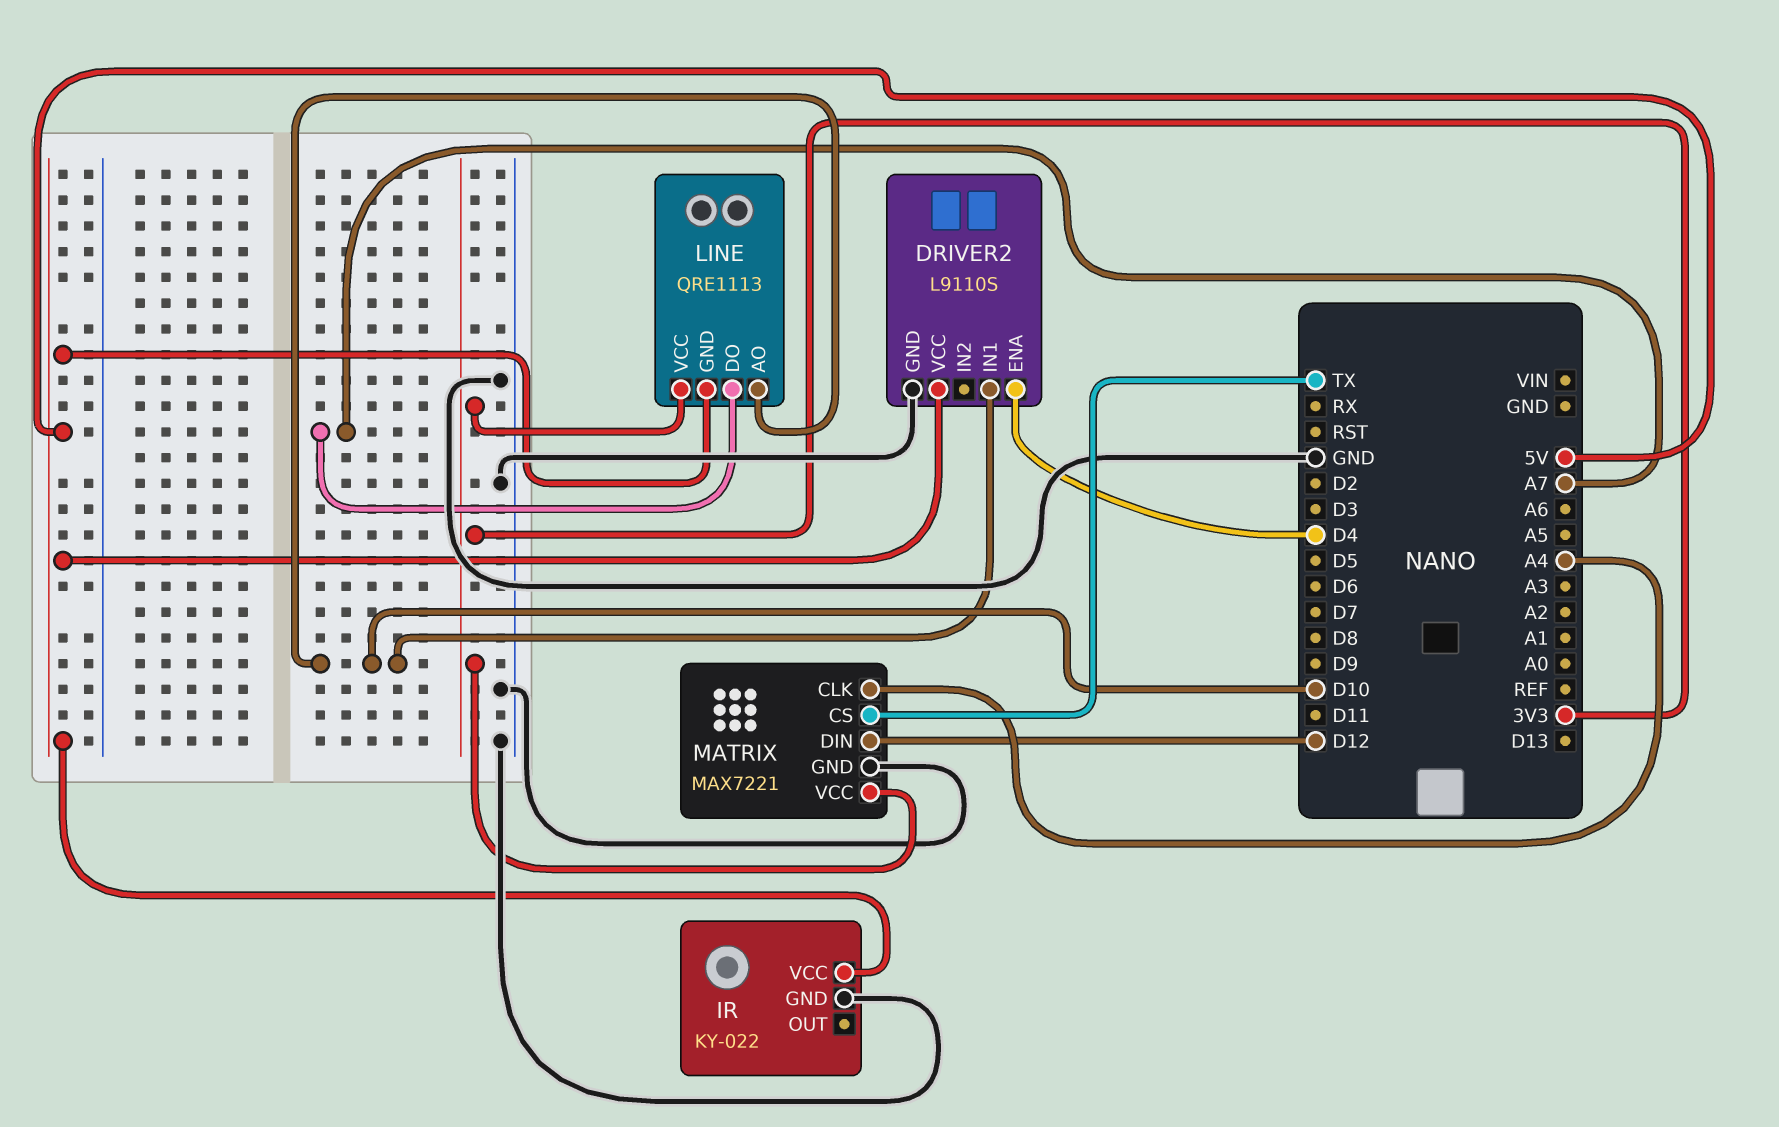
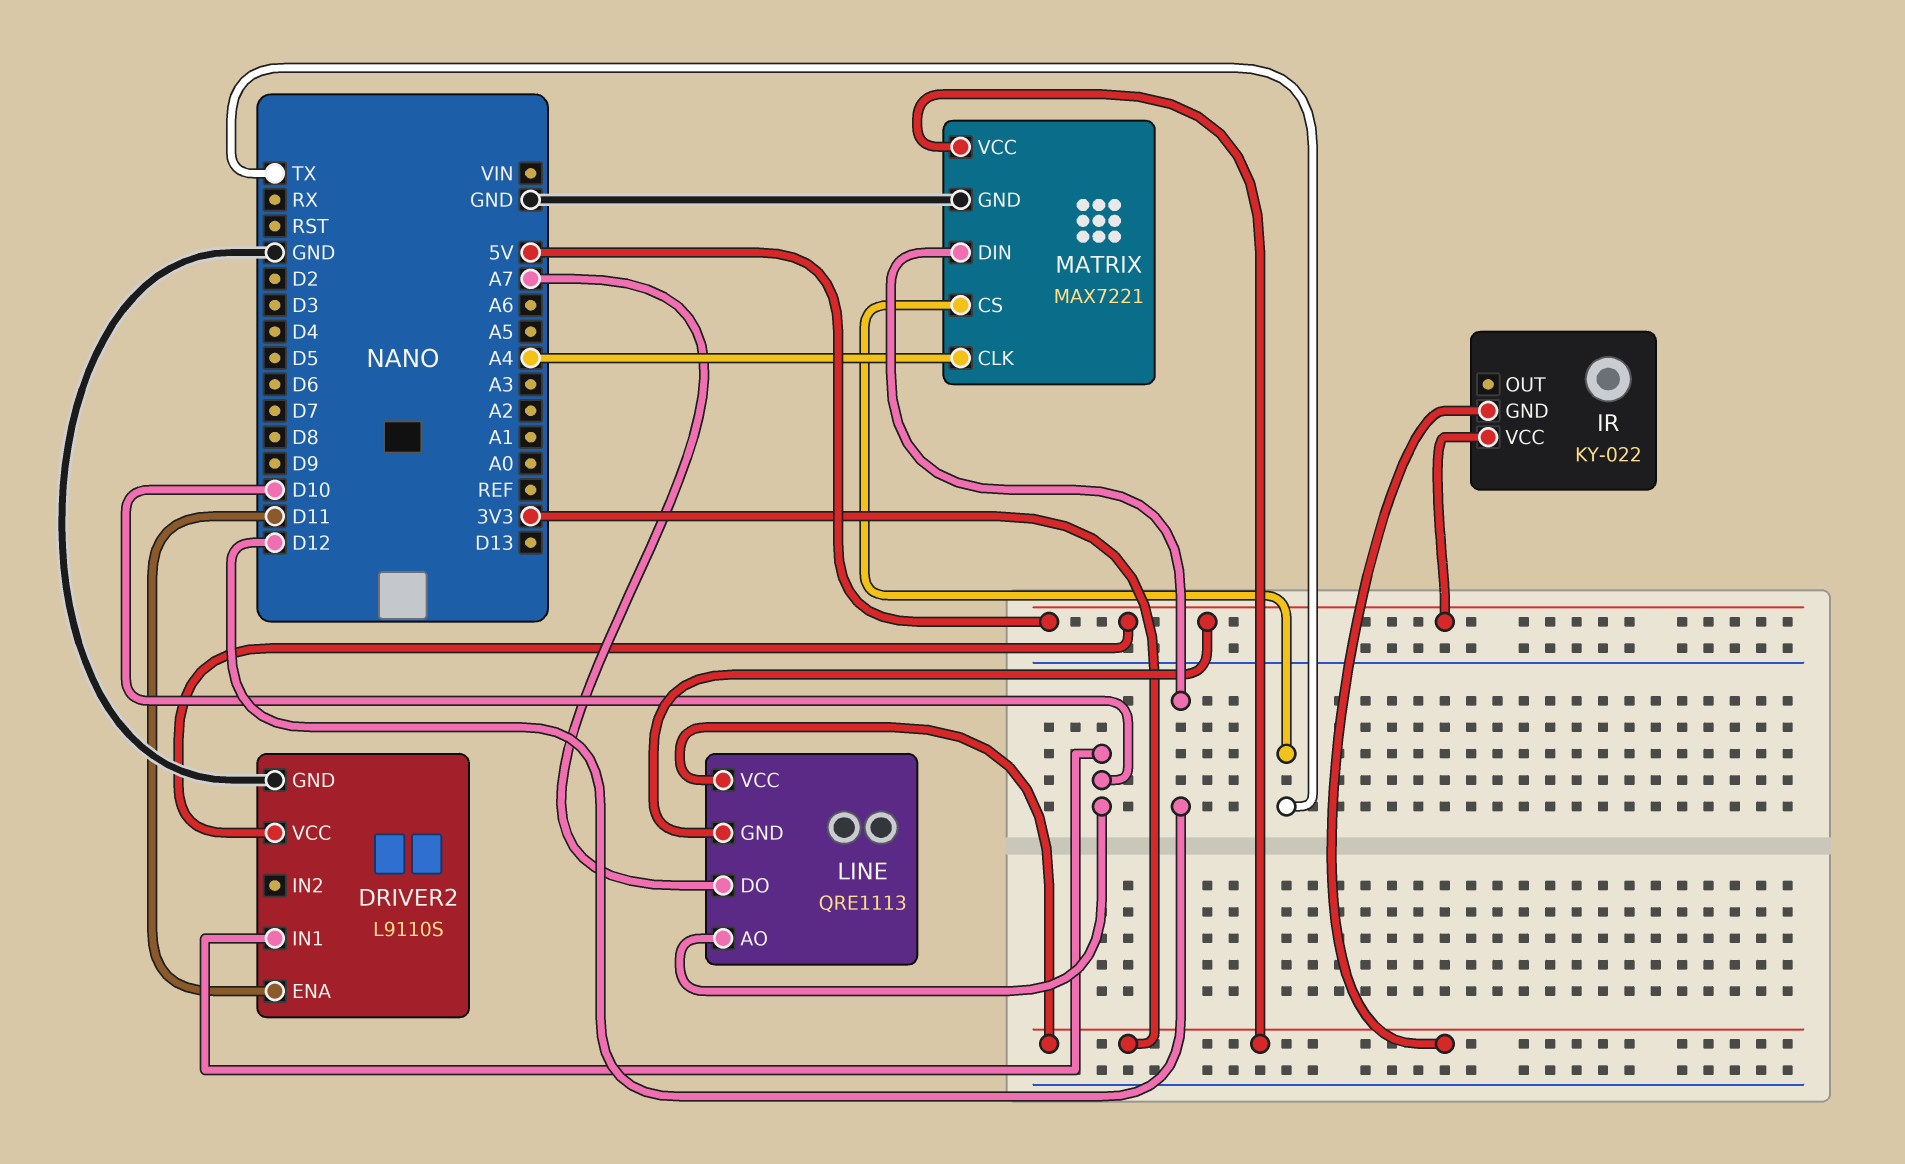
DRIVER2 pin ENA: D4 -> D11
IR pin GND: GND -> 3V3

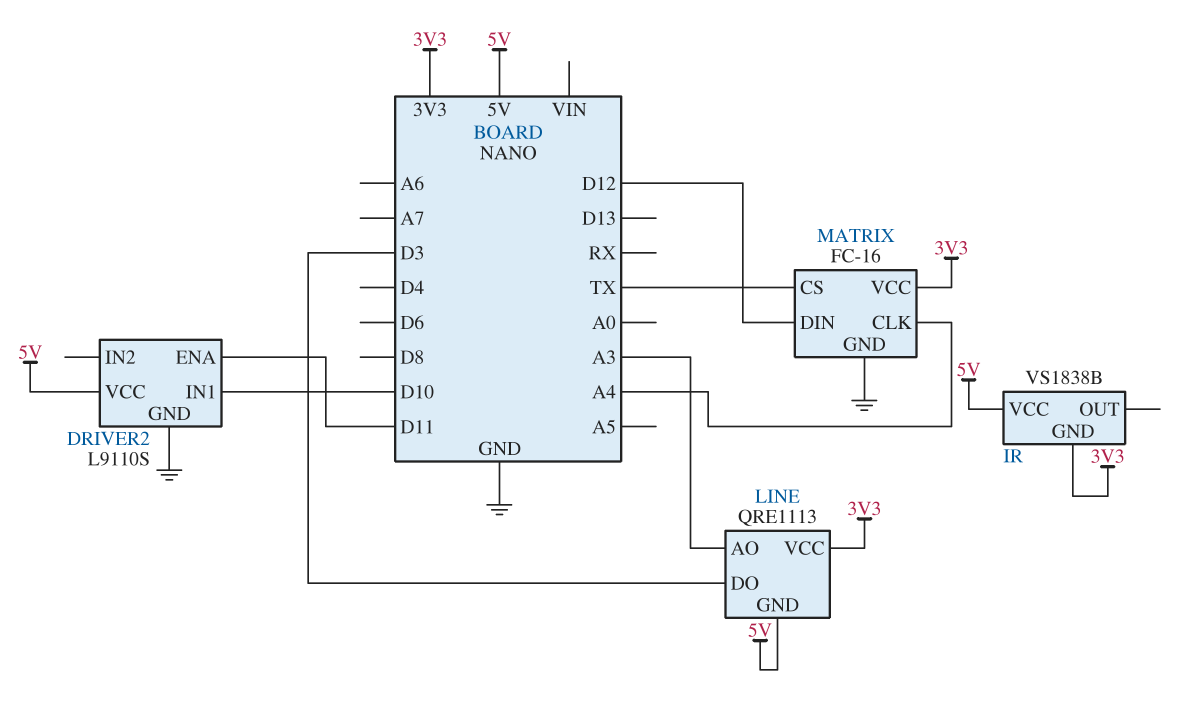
IR: KY-022 -> VS1838B
LINE pin AO: D10 -> A3
LINE pin DO: A7 -> D3
MATRIX: MAX7221 -> FC-16

